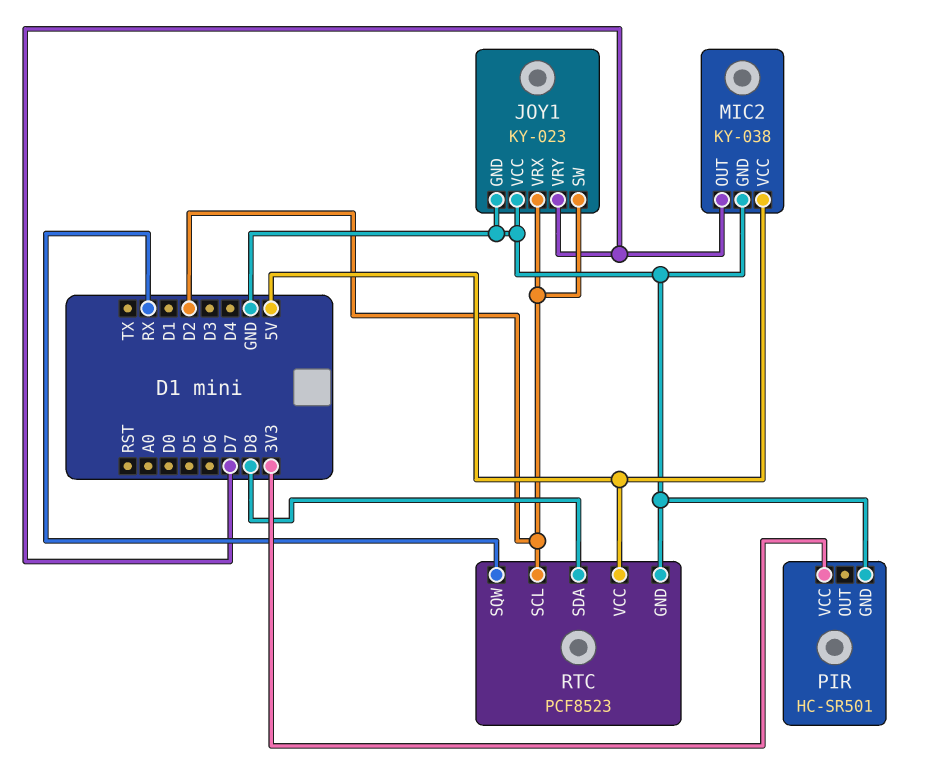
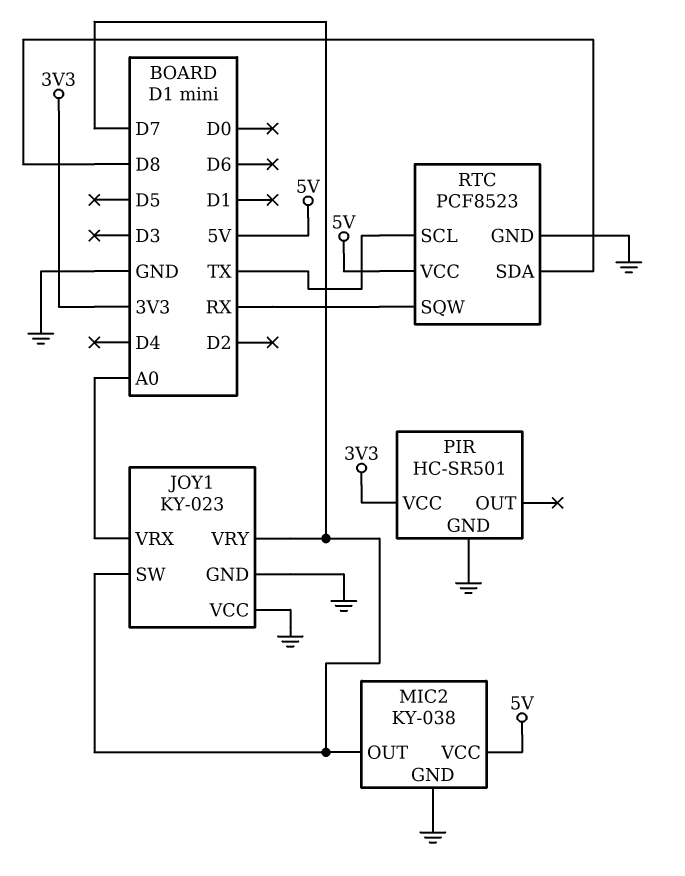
JOY1 pin SW: D2 -> D7
JOY1 pin VRX: D2 -> A0
RTC pin SCL: D2 -> TX

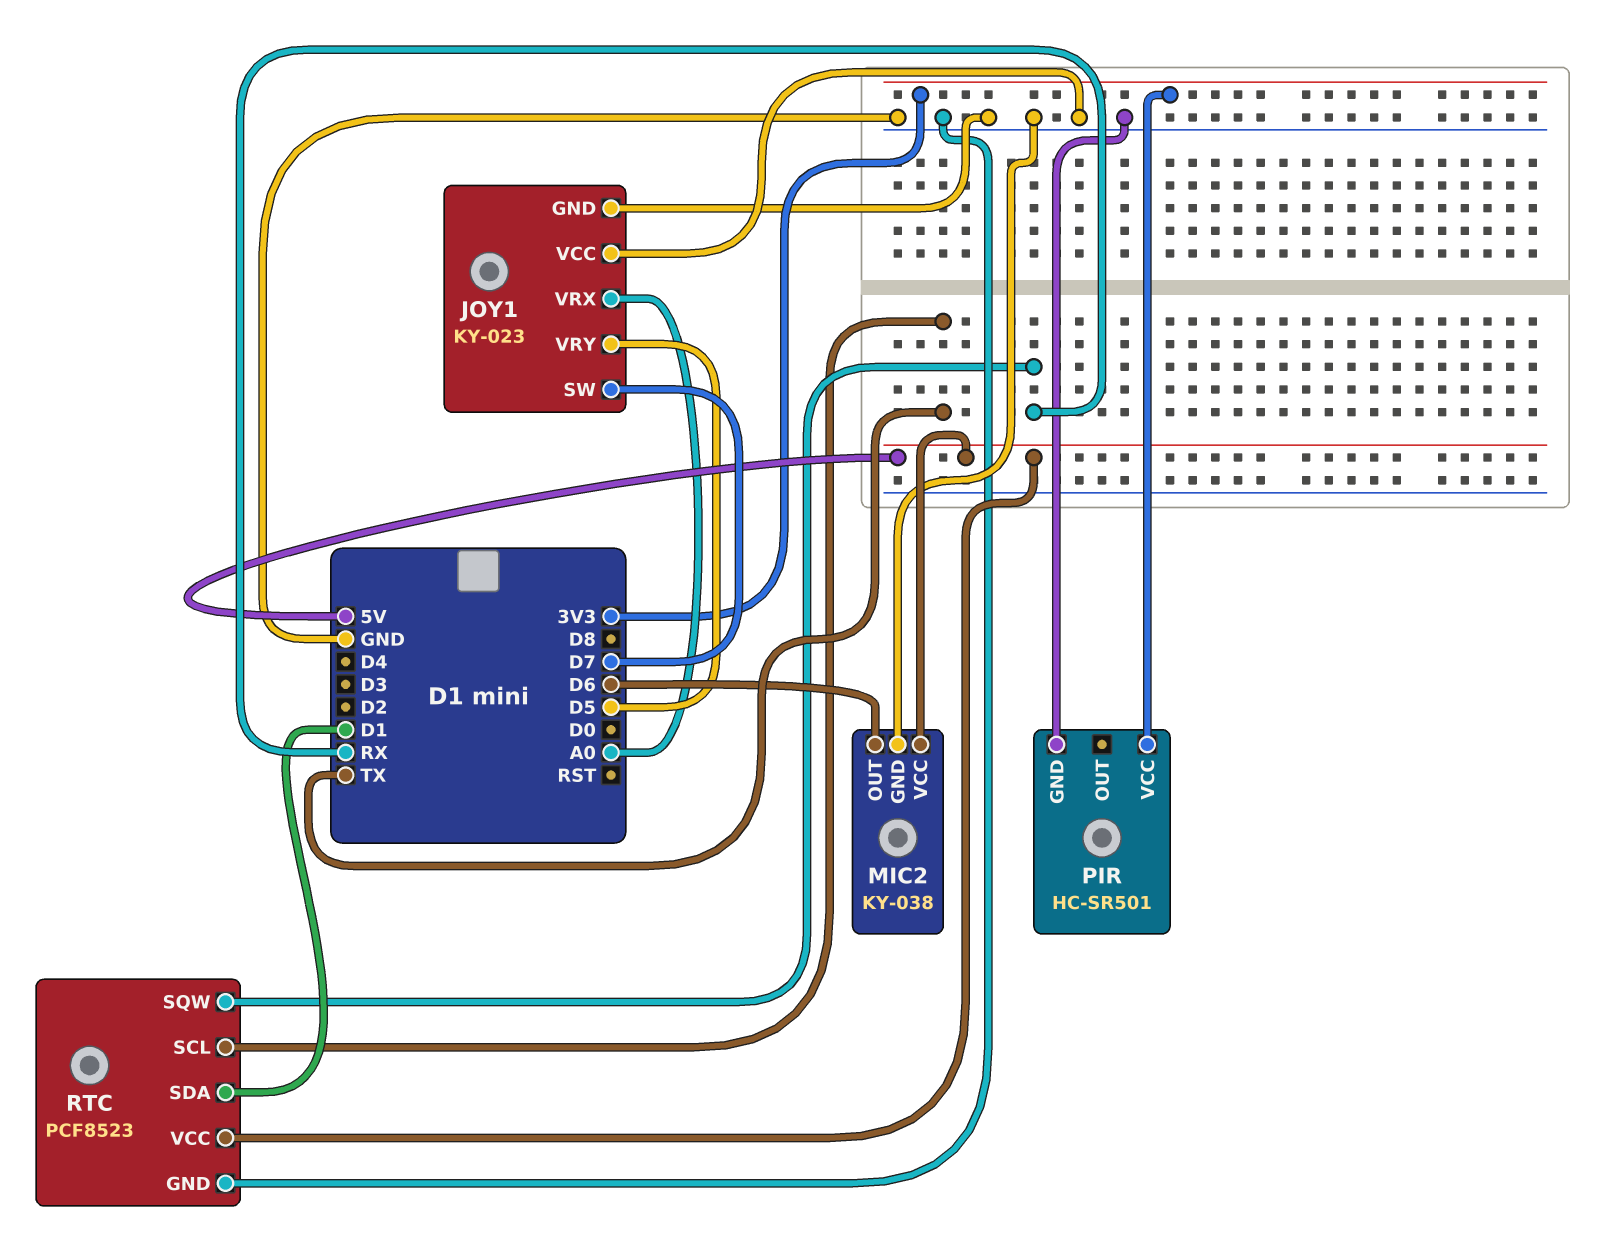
JOY1 pin VRY: D7 -> D5
MIC2 pin OUT: D7 -> D6
RTC pin SDA: D8 -> D1

